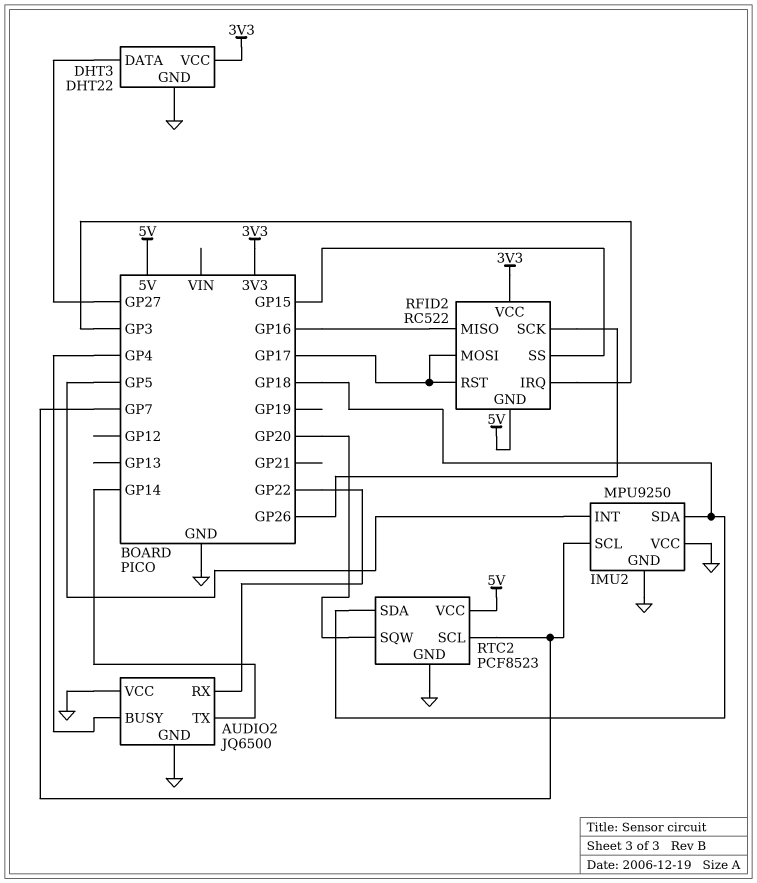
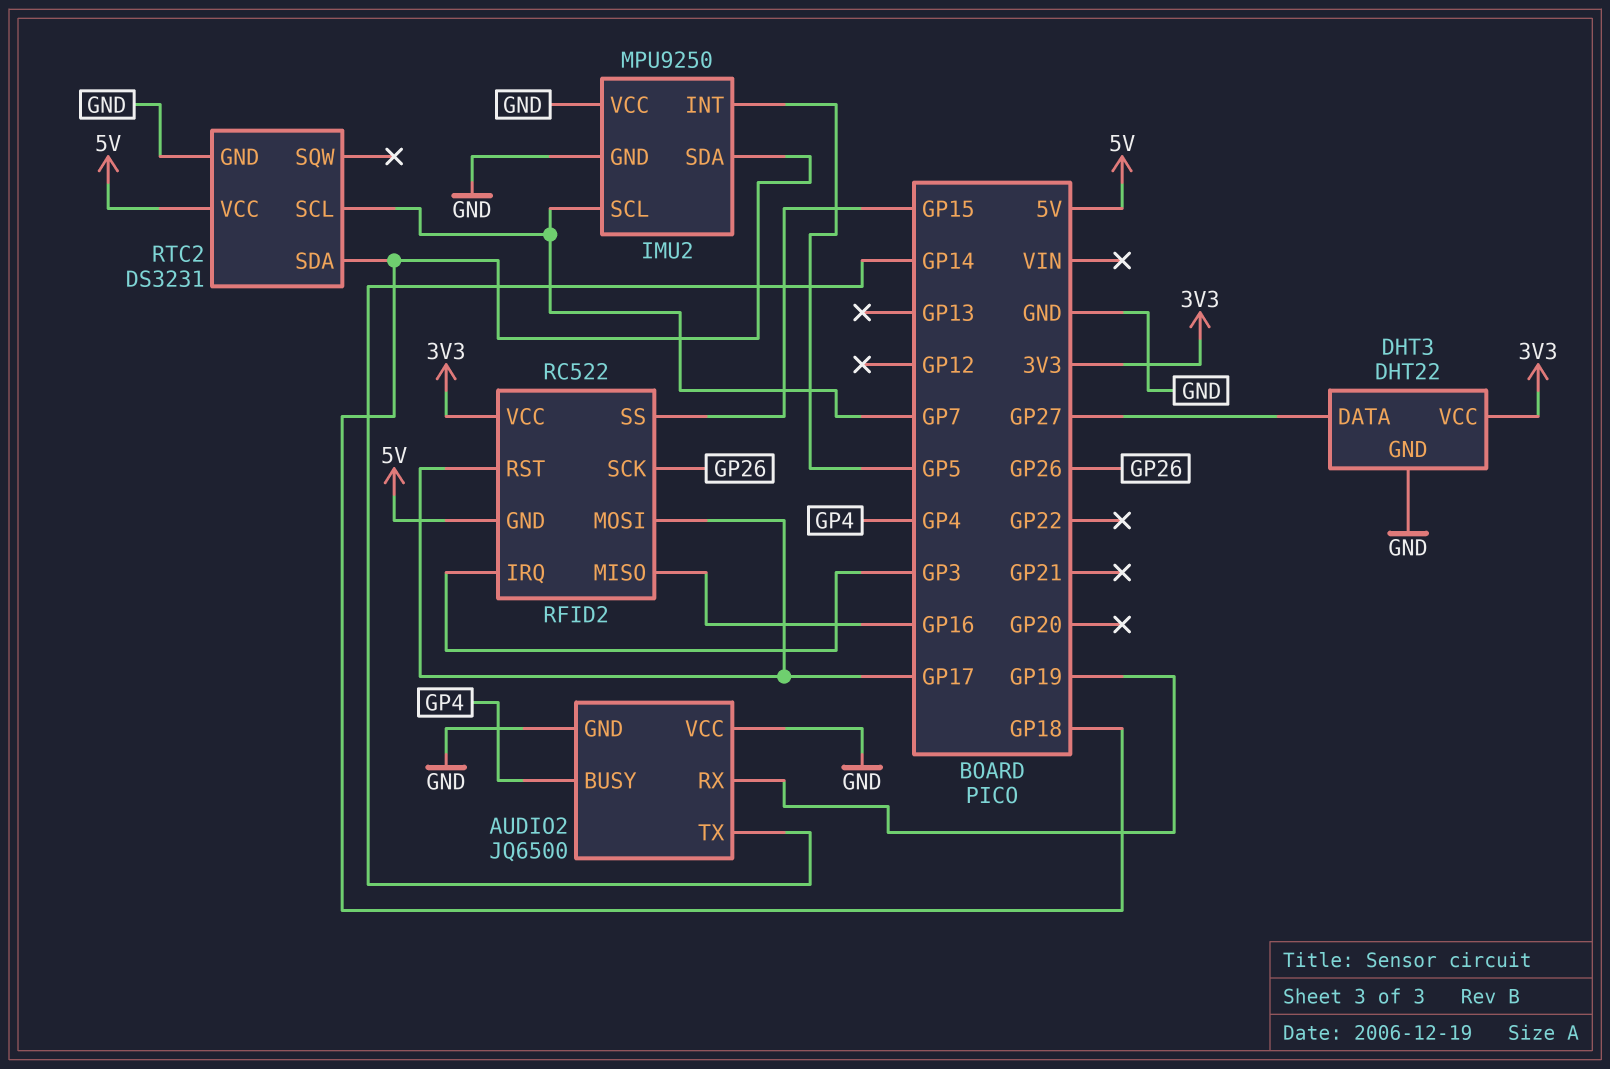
AUDIO2 pin RX: GP22 -> GP19
RTC2: PCF8523 -> DS3231
RTC2 pin SQW: GP20 -> none

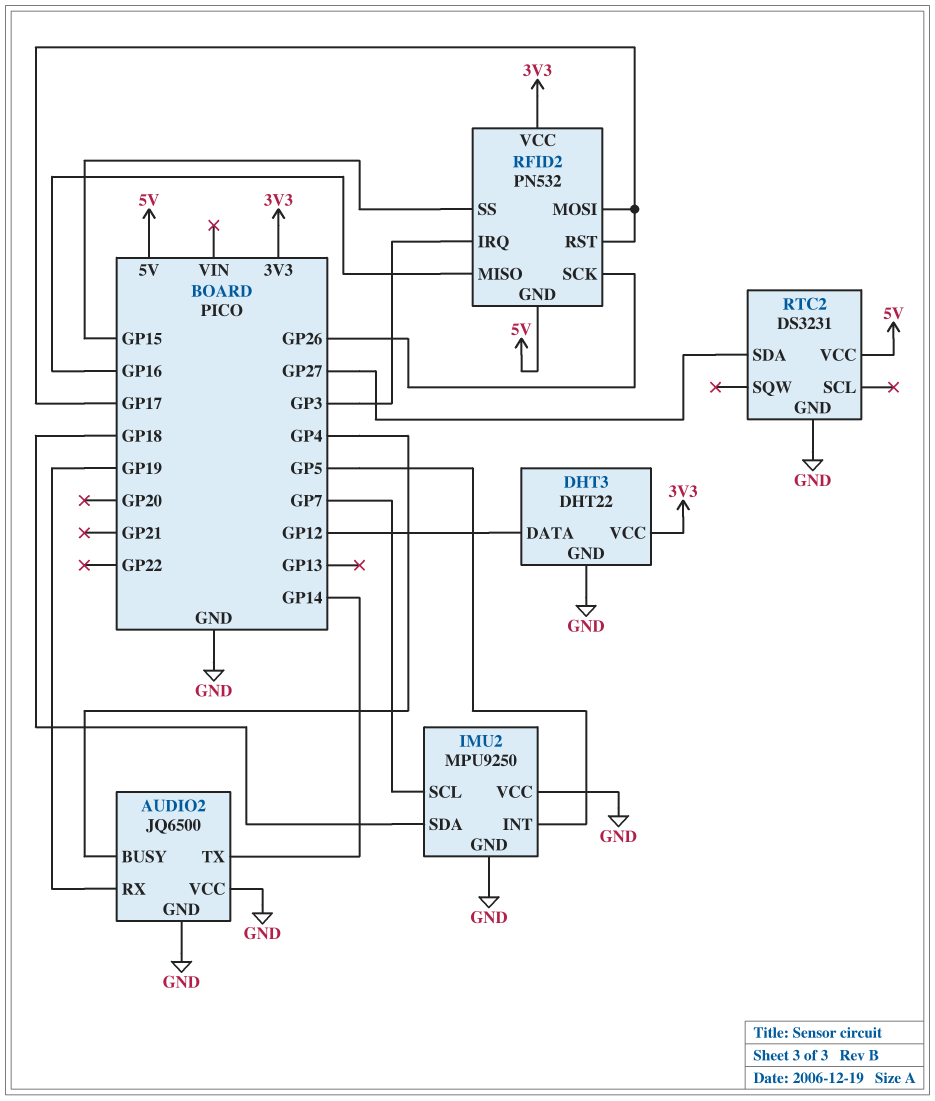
DHT3 pin DATA: GP27 -> GP12
RFID2: RC522 -> PN532
RTC2 pin SCL: GP7 -> none
RTC2 pin SDA: GP18 -> GP27

